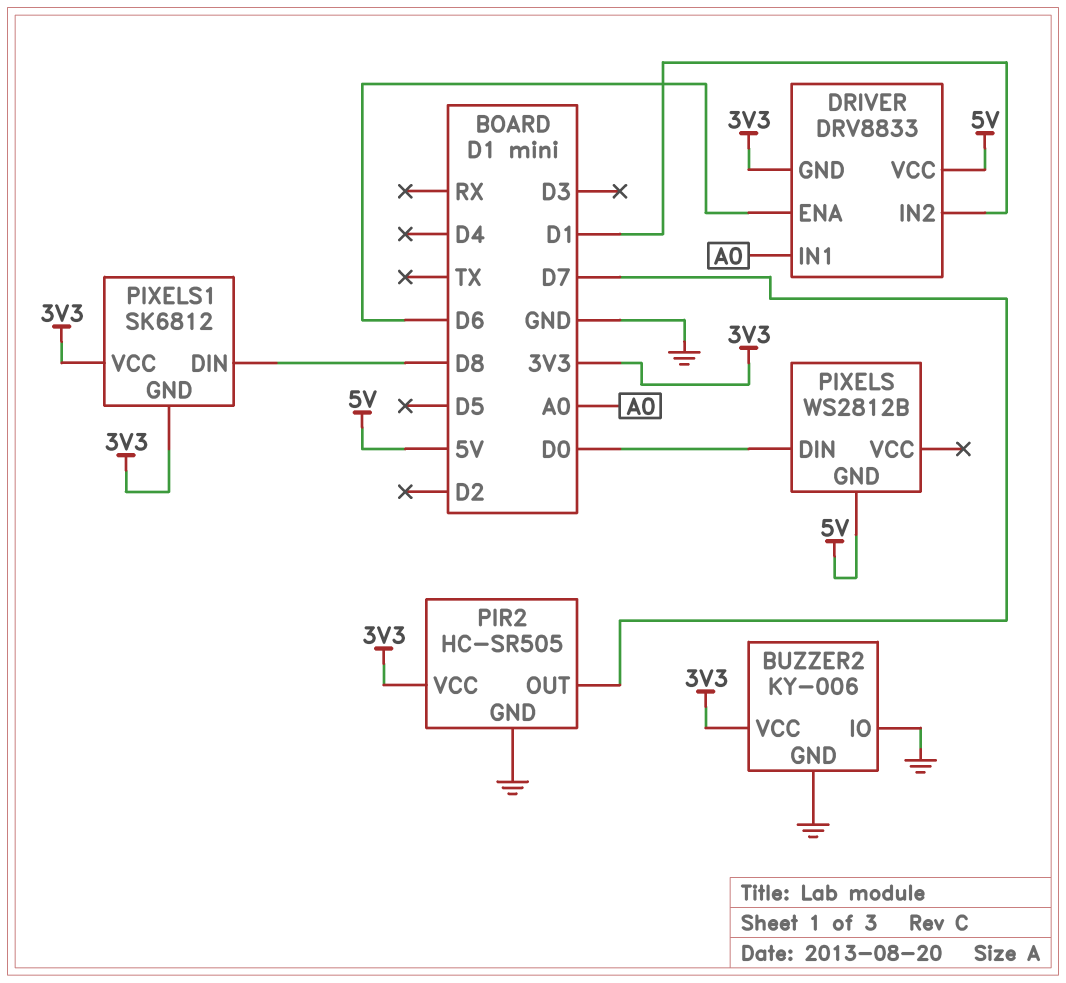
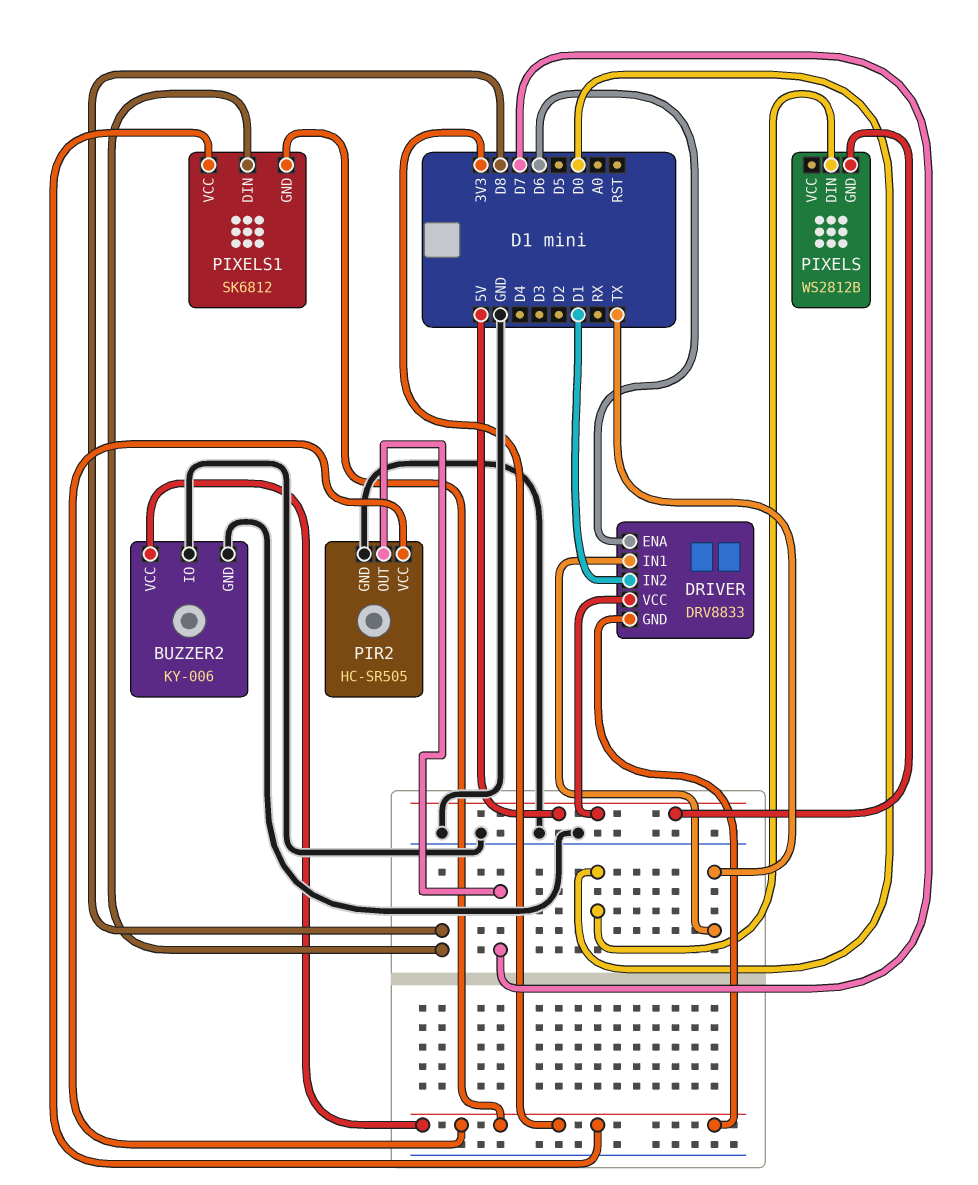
DRIVER pin IN1: A0 -> TX

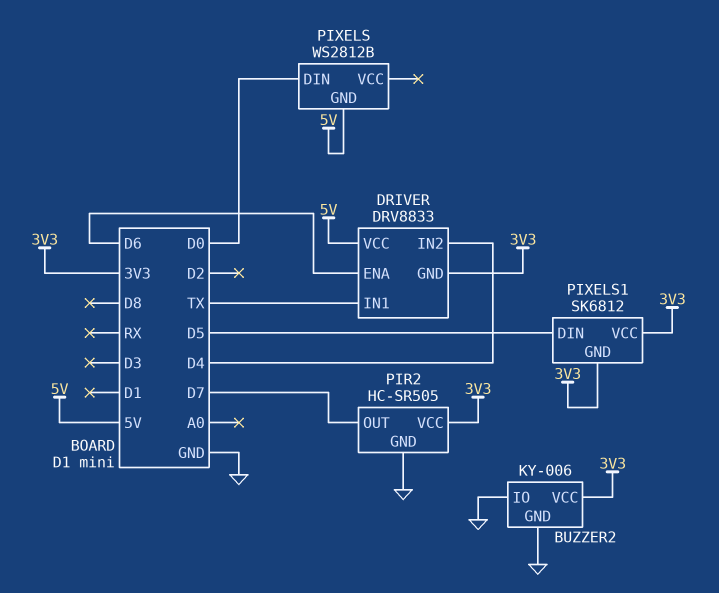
DRIVER pin IN2: D1 -> D4
PIXELS1 pin DIN: D8 -> D5

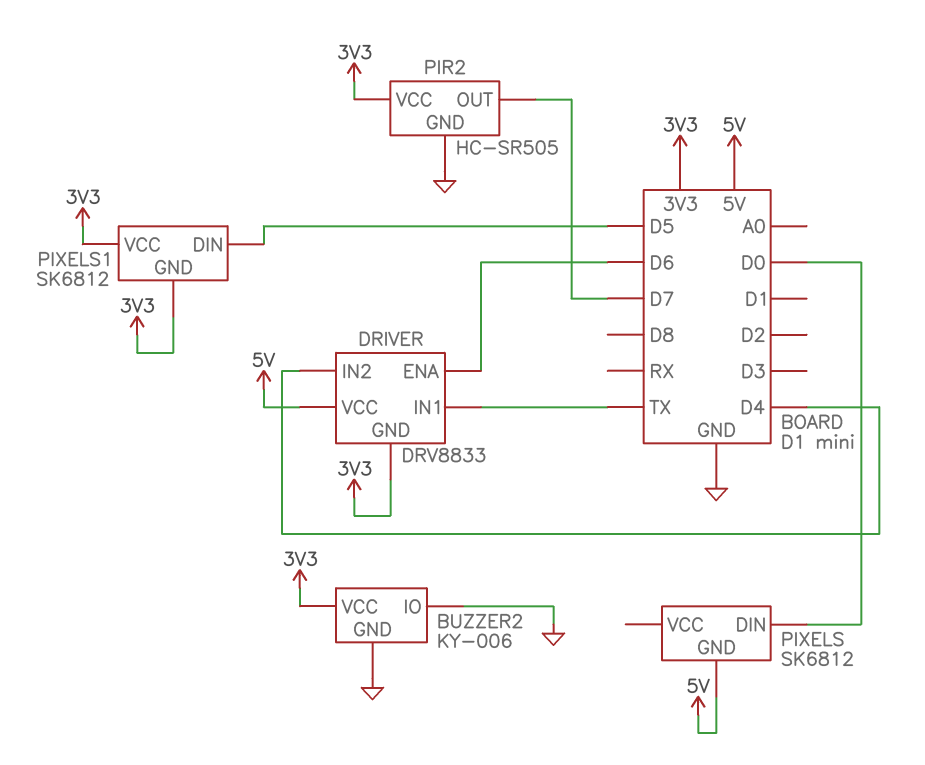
PIXELS: WS2812B -> SK6812

